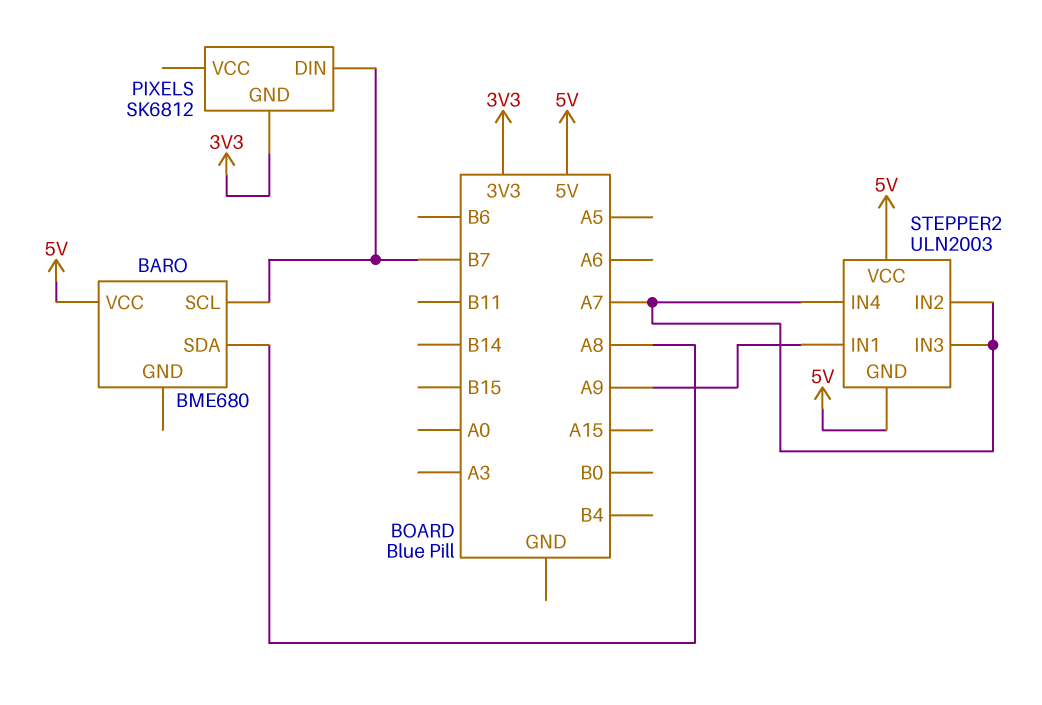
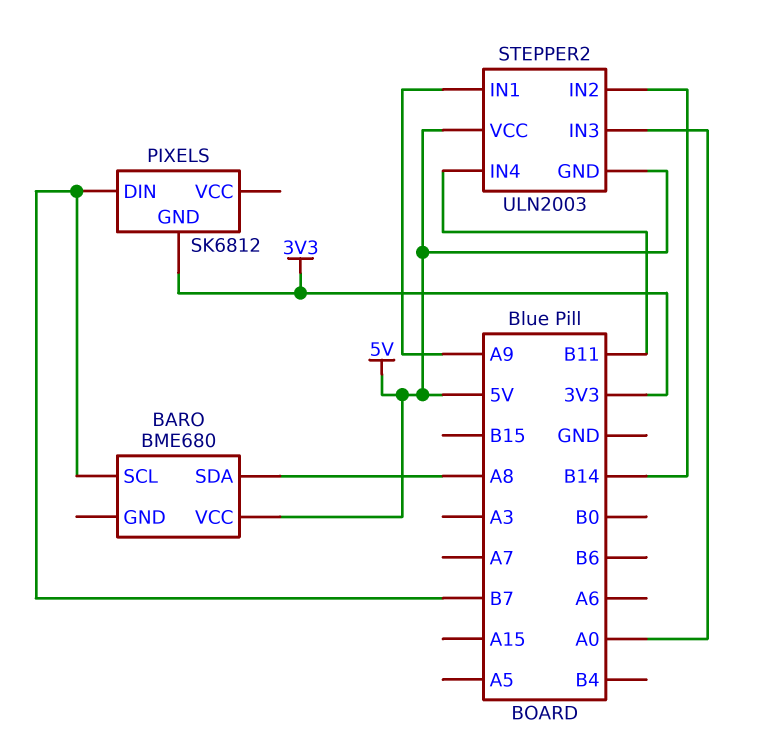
STEPPER2 pin IN2: A7 -> B14
STEPPER2 pin IN3: A7 -> A0
STEPPER2 pin IN4: A7 -> B11

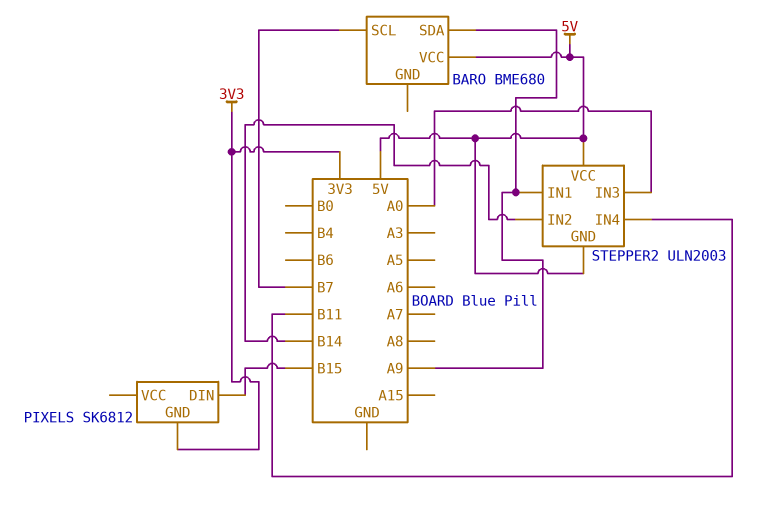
BARO pin SDA: A8 -> A9
PIXELS pin DIN: B7 -> B15

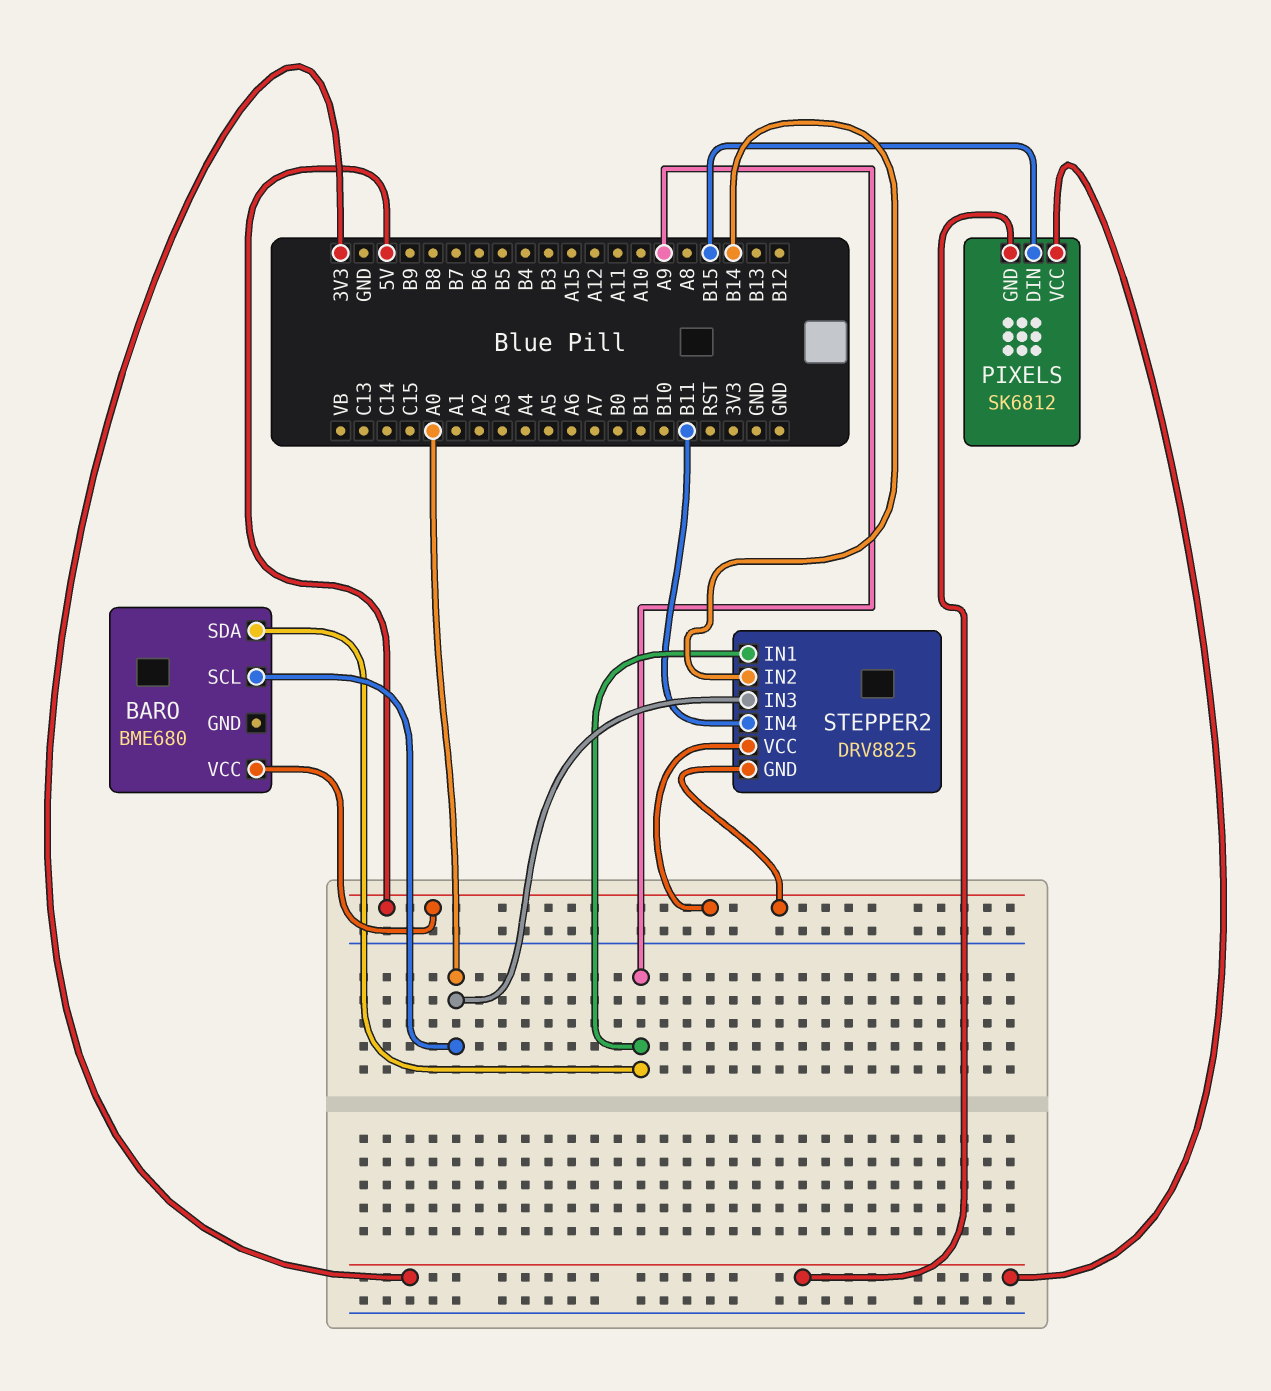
BARO pin SCL: B7 -> A0
PIXELS pin VCC: none -> 3V3
STEPPER2: ULN2003 -> DRV8825

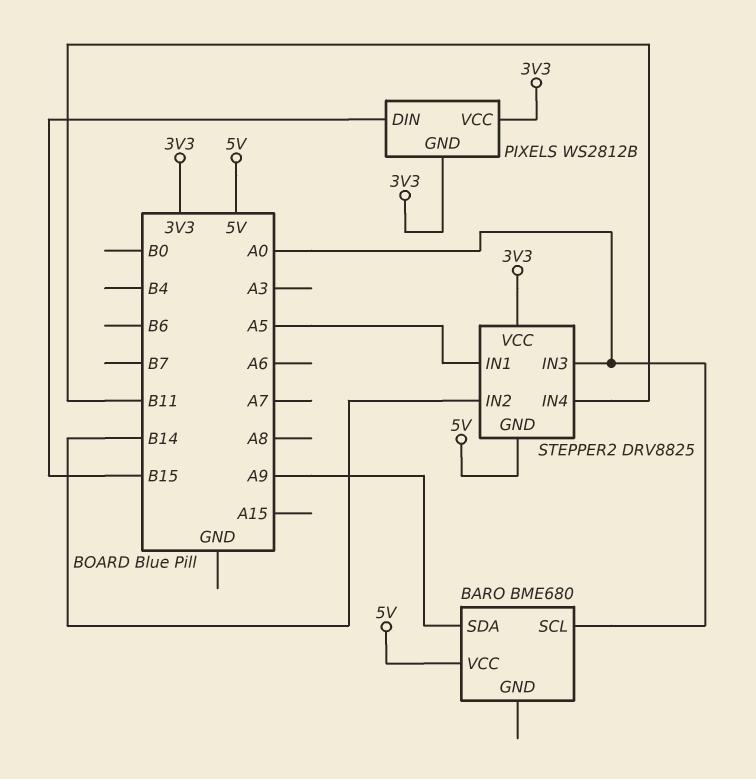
PIXELS: SK6812 -> WS2812B
STEPPER2 pin IN1: A9 -> A5
STEPPER2 pin VCC: 5V -> 3V3

